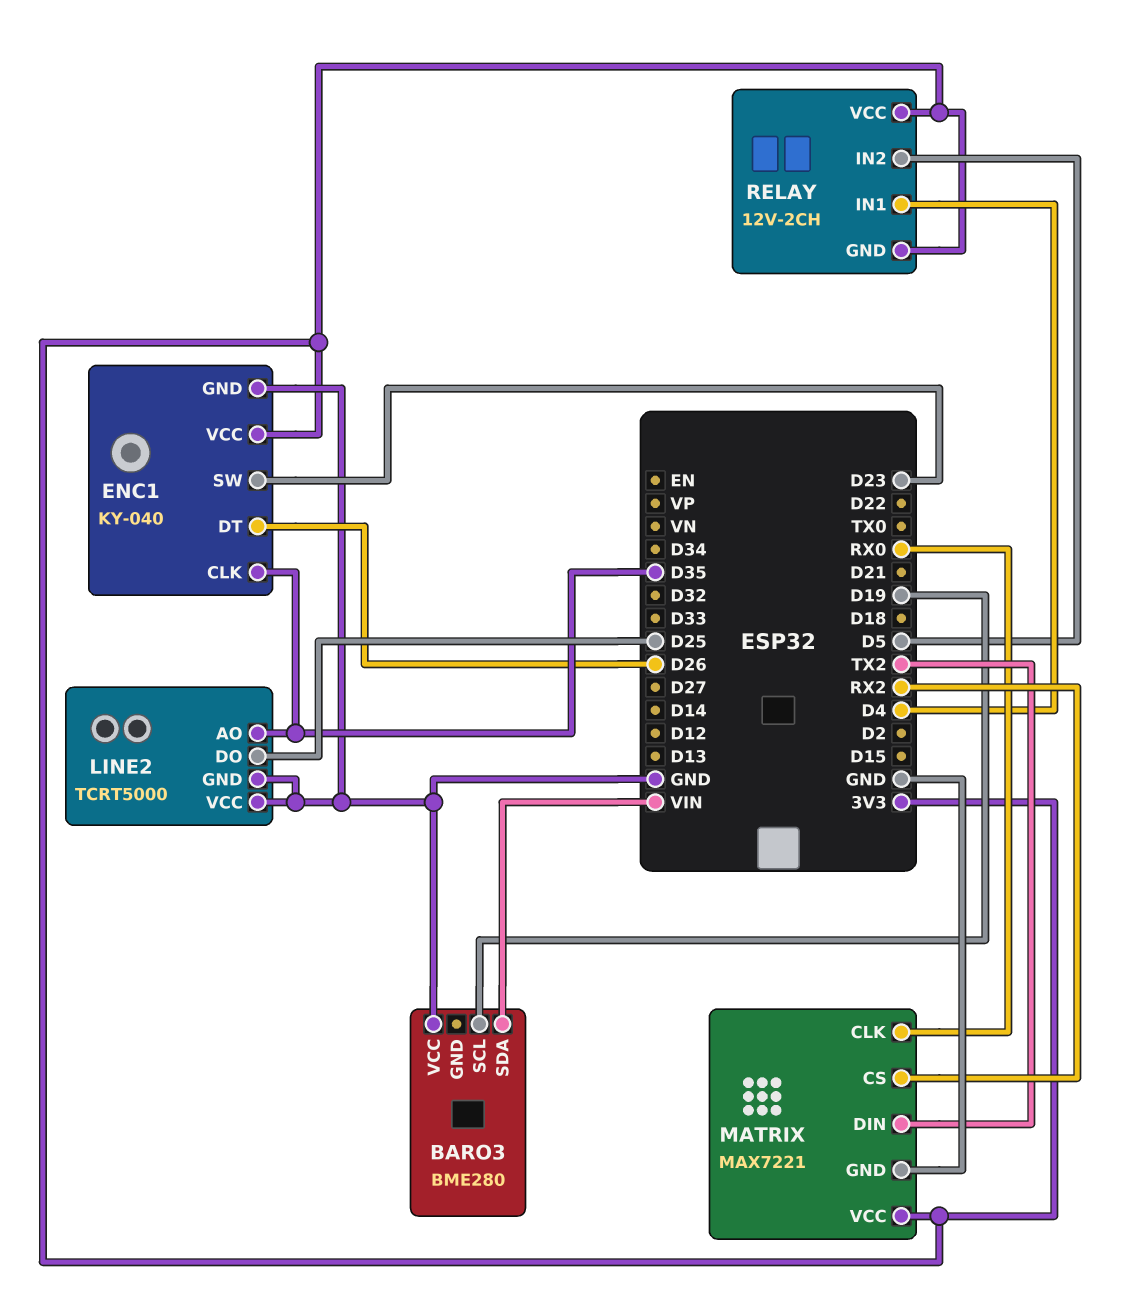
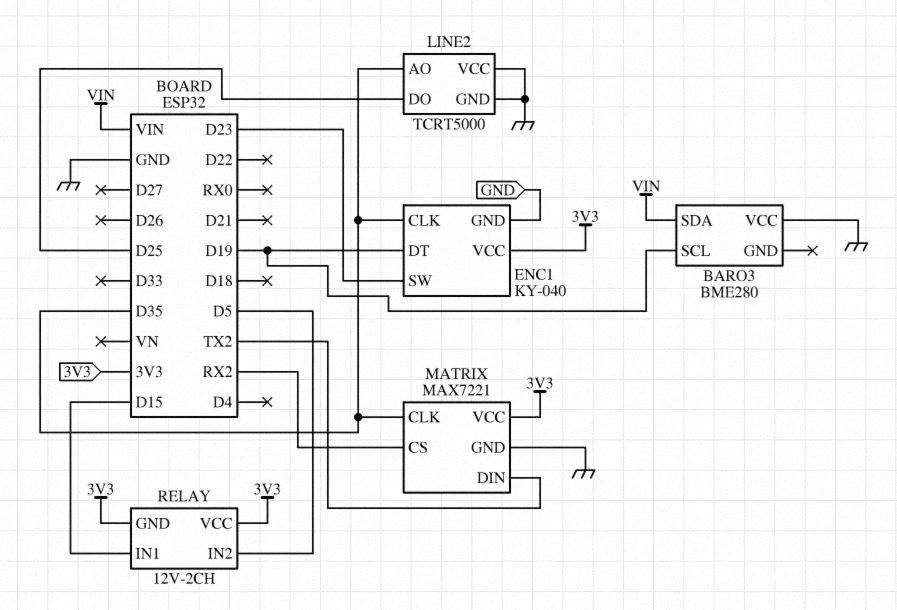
ENC1 pin DT: D26 -> D19
MATRIX pin CLK: RX0 -> D35
RELAY pin IN1: D4 -> D15

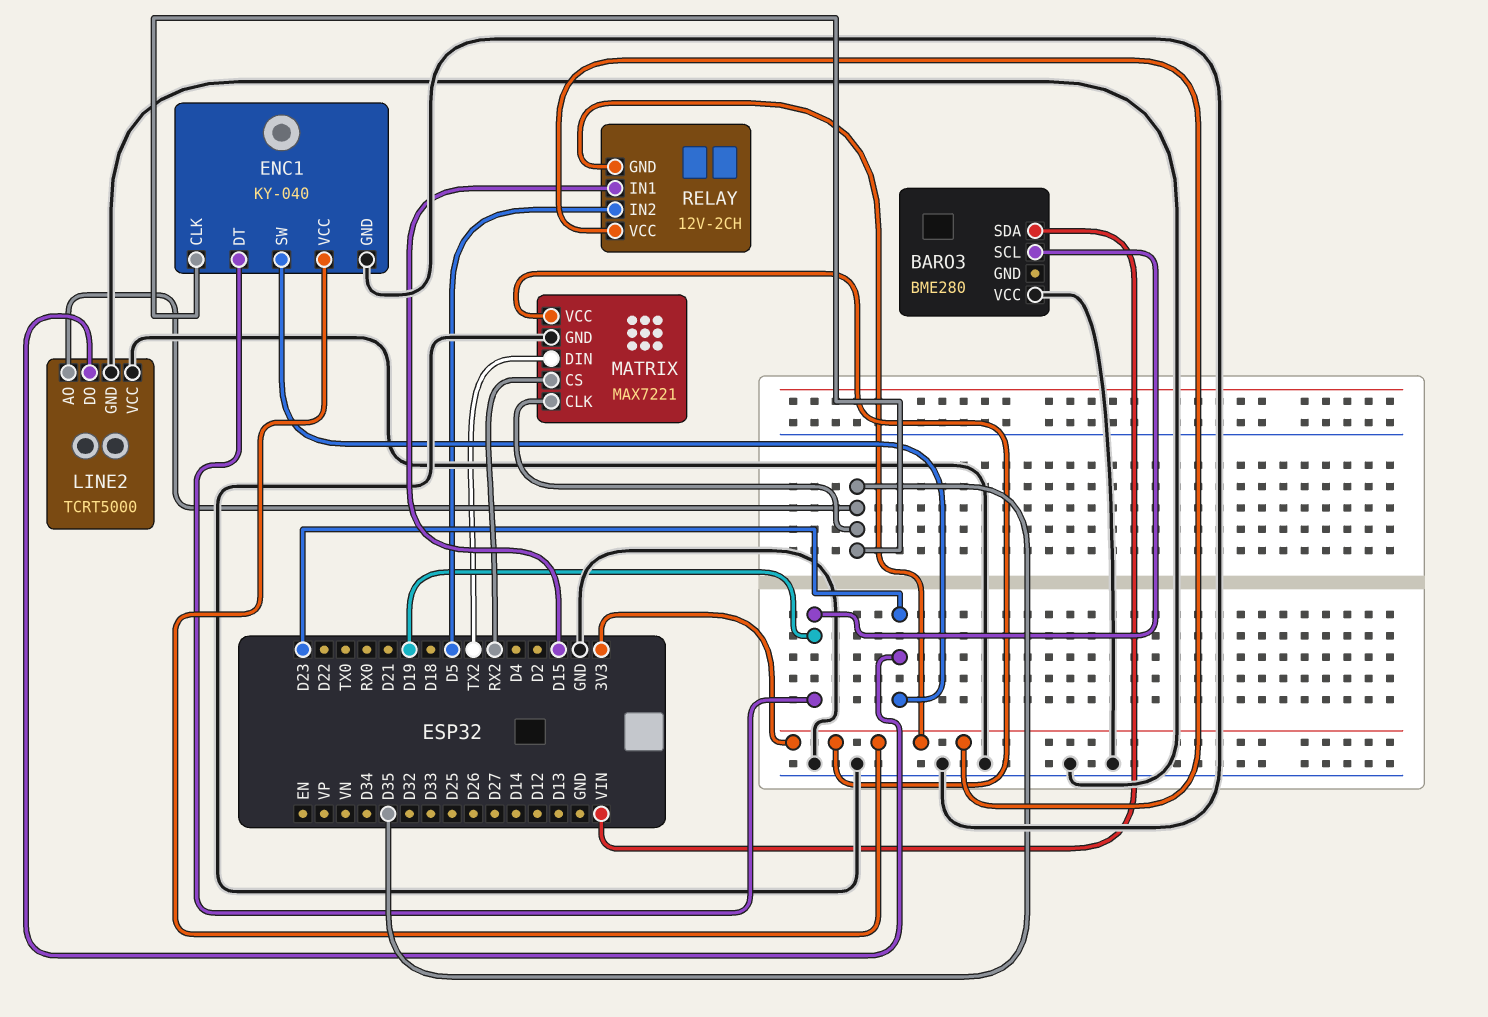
LINE2 pin DO: D25 -> D23

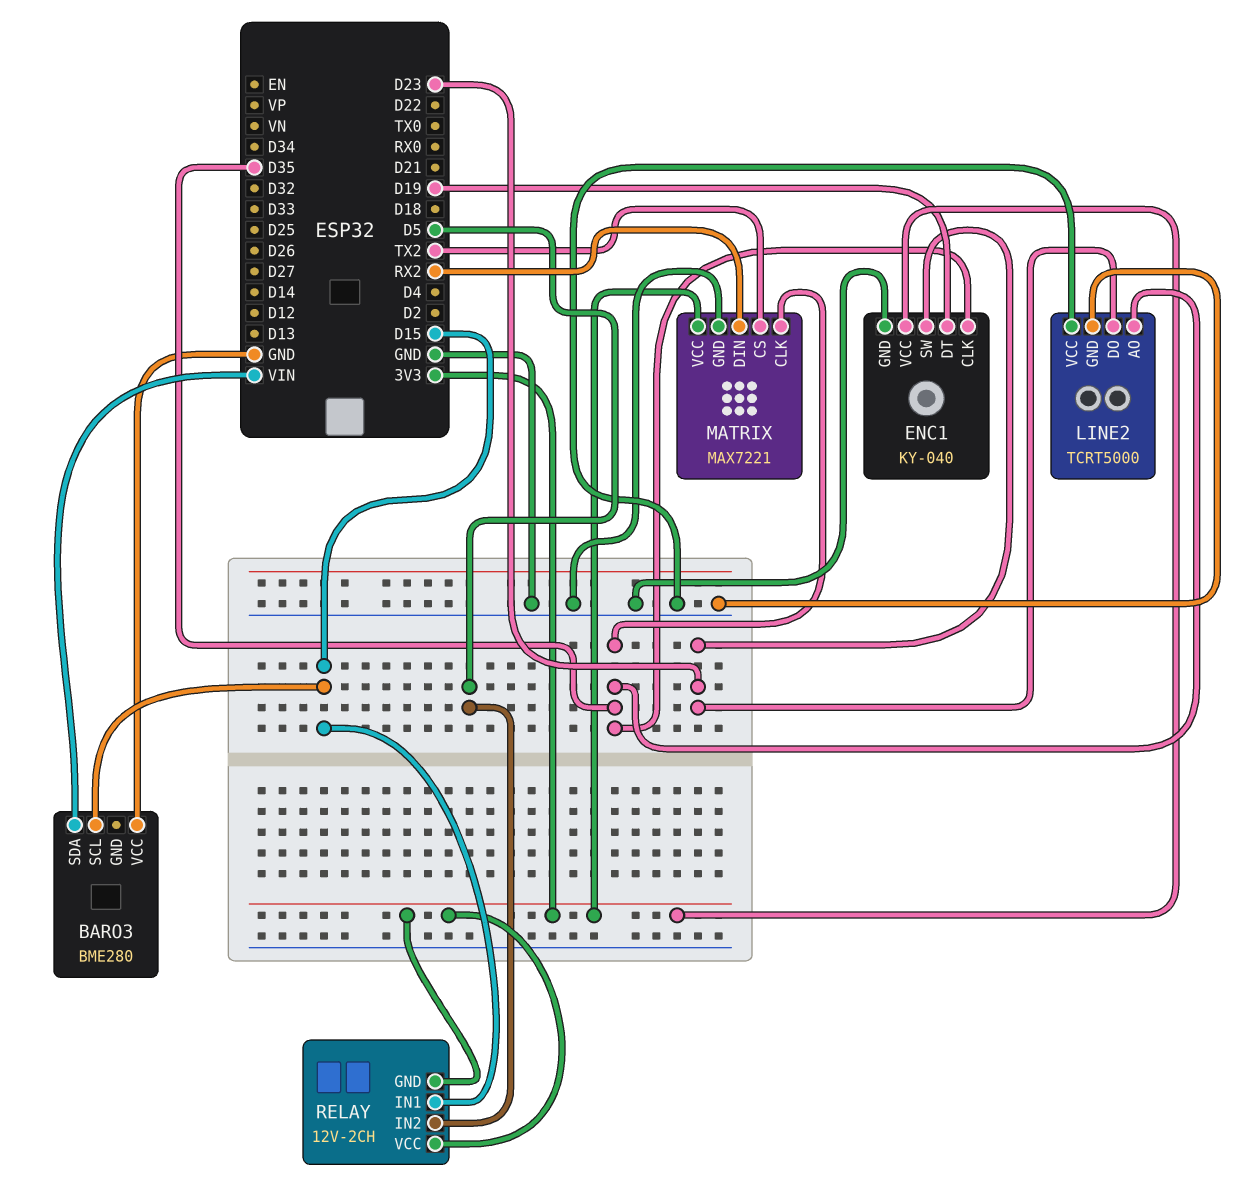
BARO3 pin SCL: D19 -> D15
MATRIX pin CS: RX2 -> TX2
MATRIX pin DIN: TX2 -> RX2

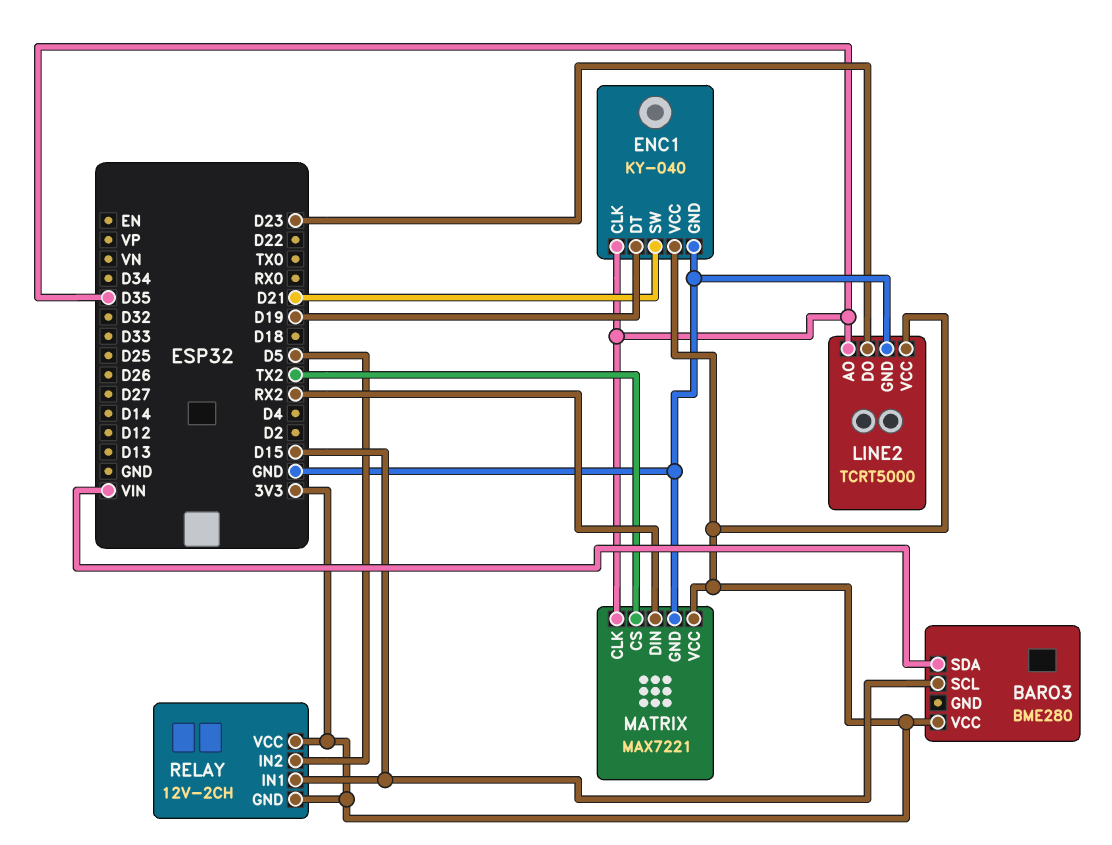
BARO3 pin VCC: GND -> 3V3
ENC1 pin SW: D23 -> D21
LINE2 pin VCC: GND -> 3V3

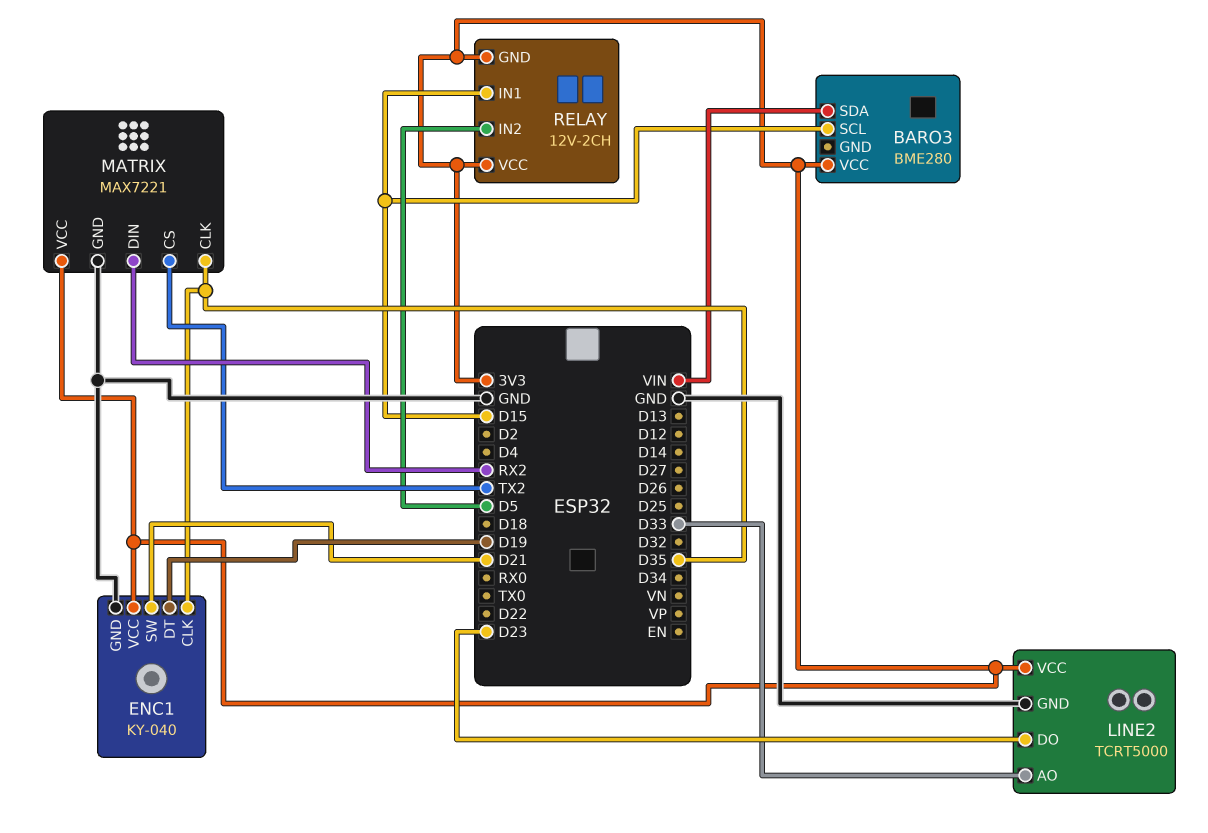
LINE2 pin AO: D35 -> D33

